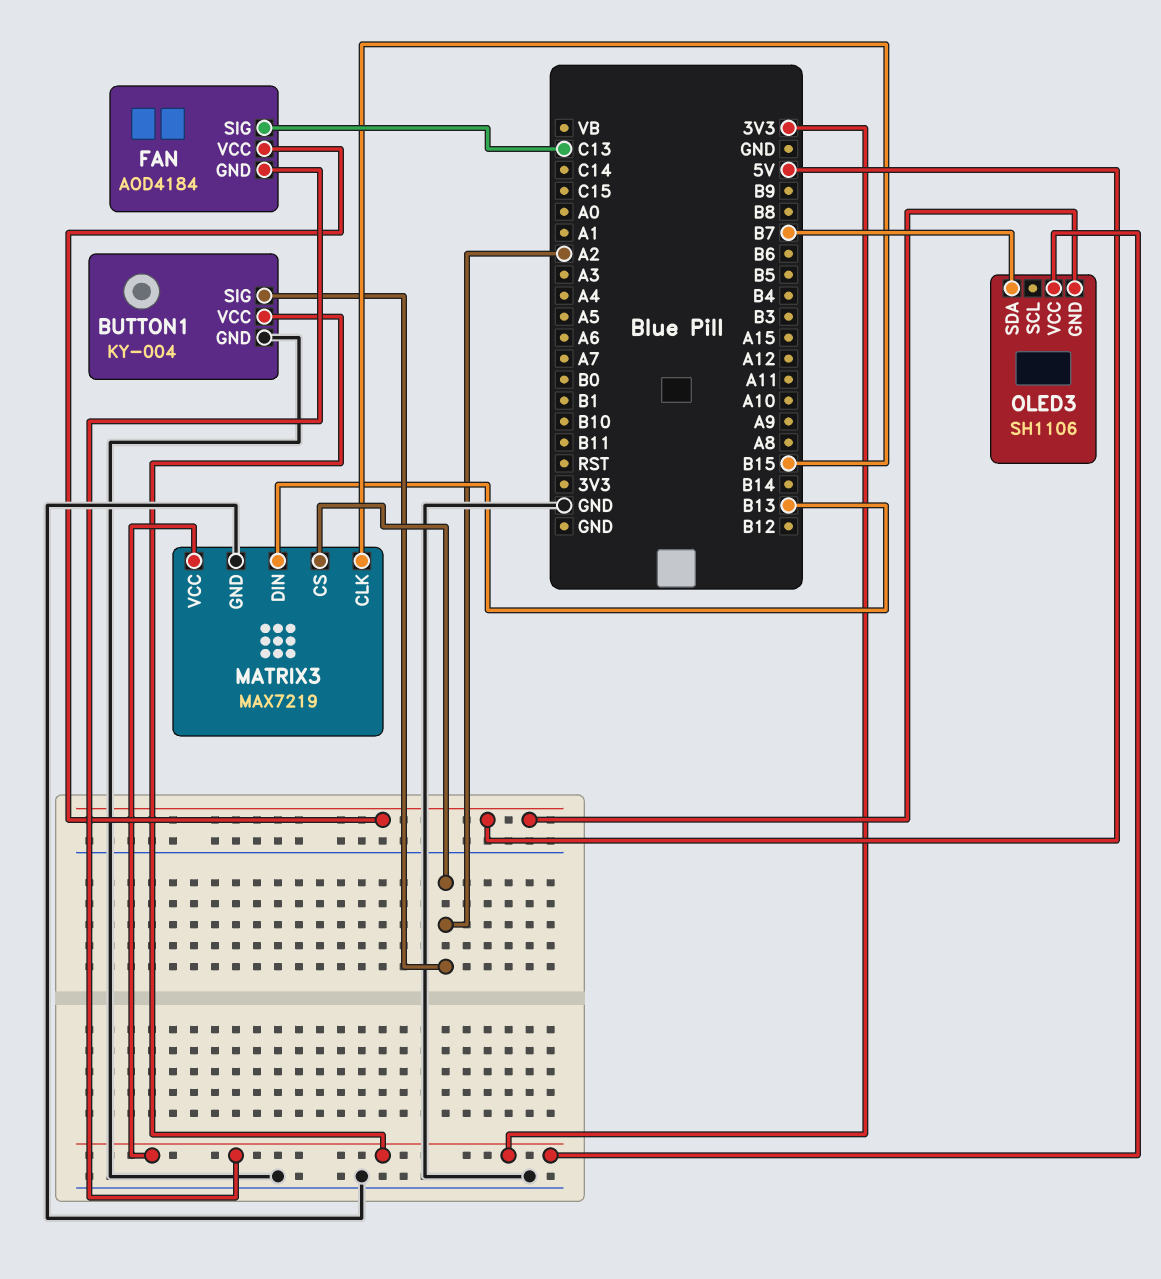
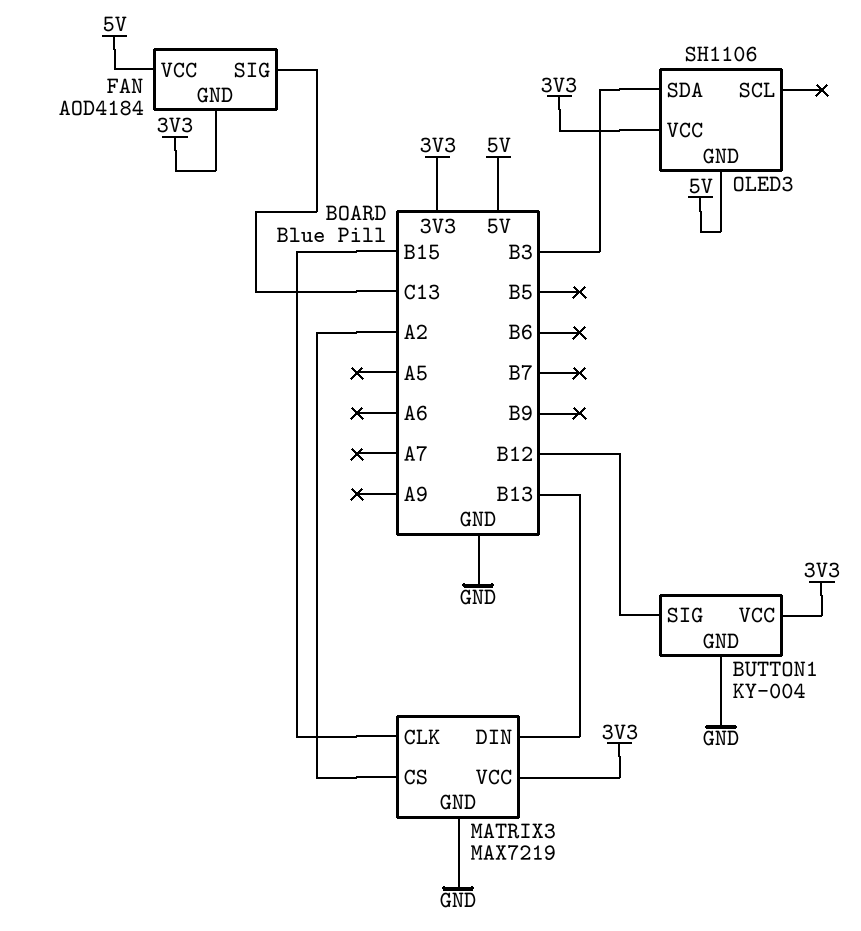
BUTTON1 pin SIG: A2 -> B12
OLED3 pin SDA: B7 -> B3

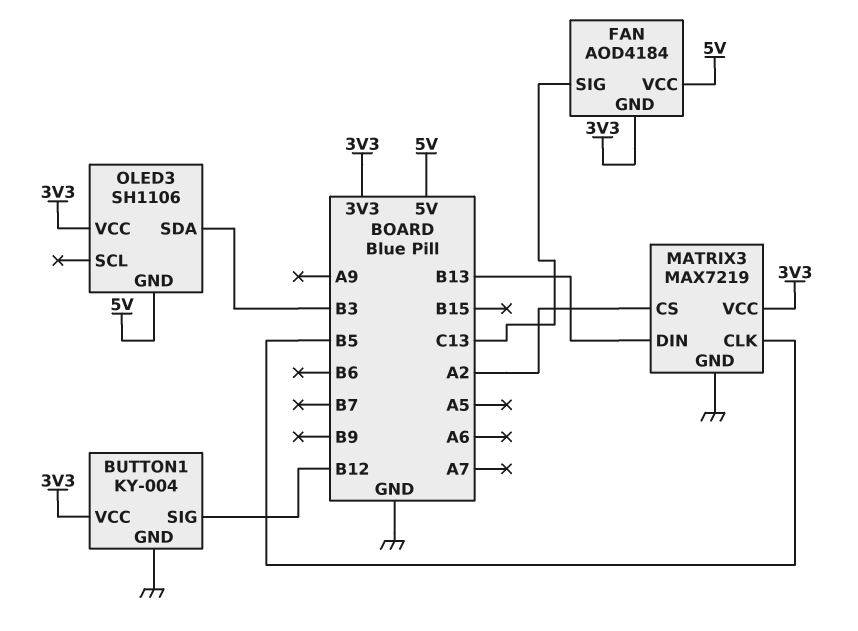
MATRIX3 pin CLK: B15 -> B5

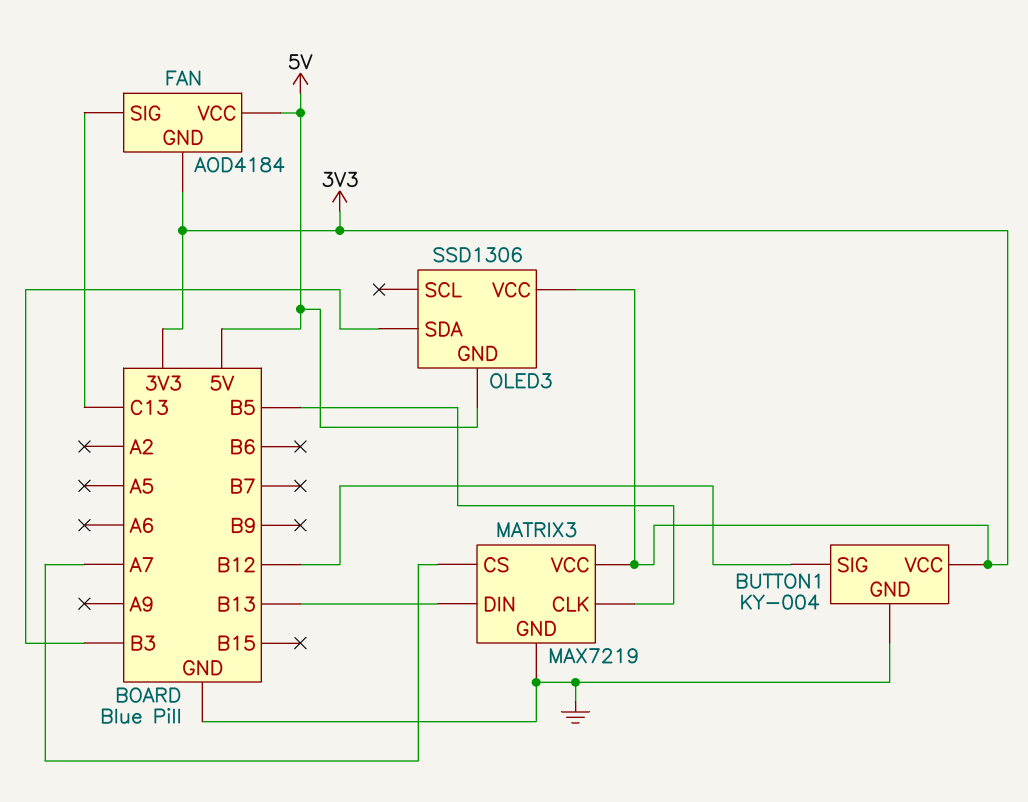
MATRIX3 pin CS: A2 -> A7
OLED3: SH1106 -> SSD1306

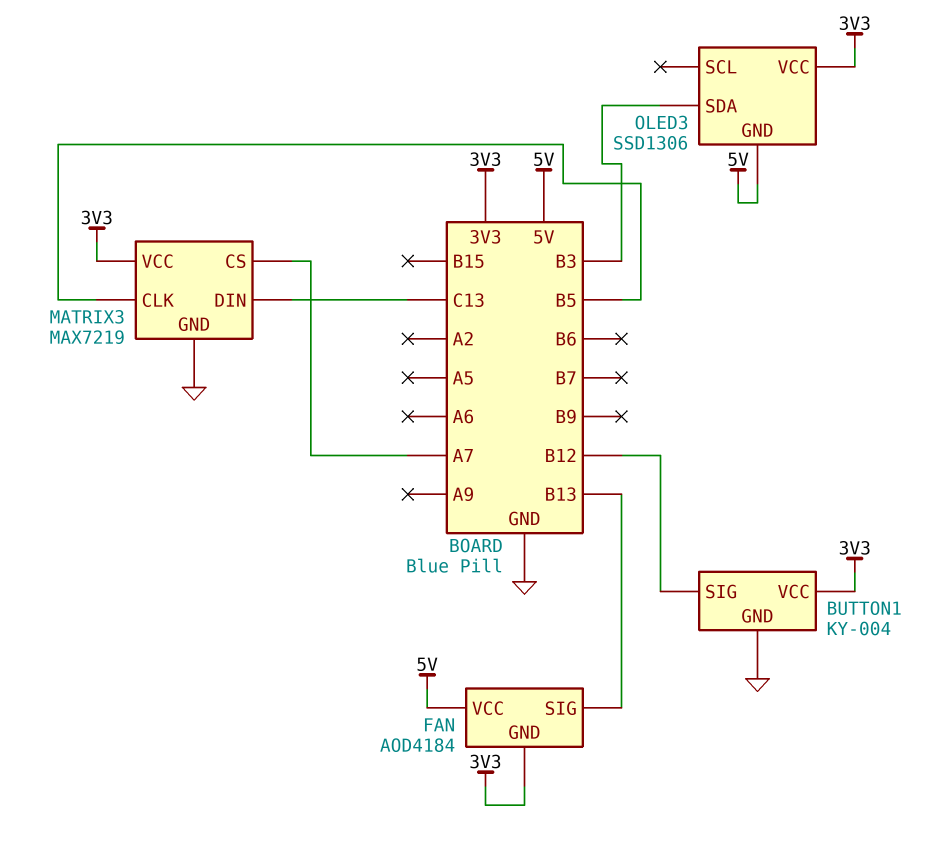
FAN pin SIG: C13 -> B13
MATRIX3 pin DIN: B13 -> C13

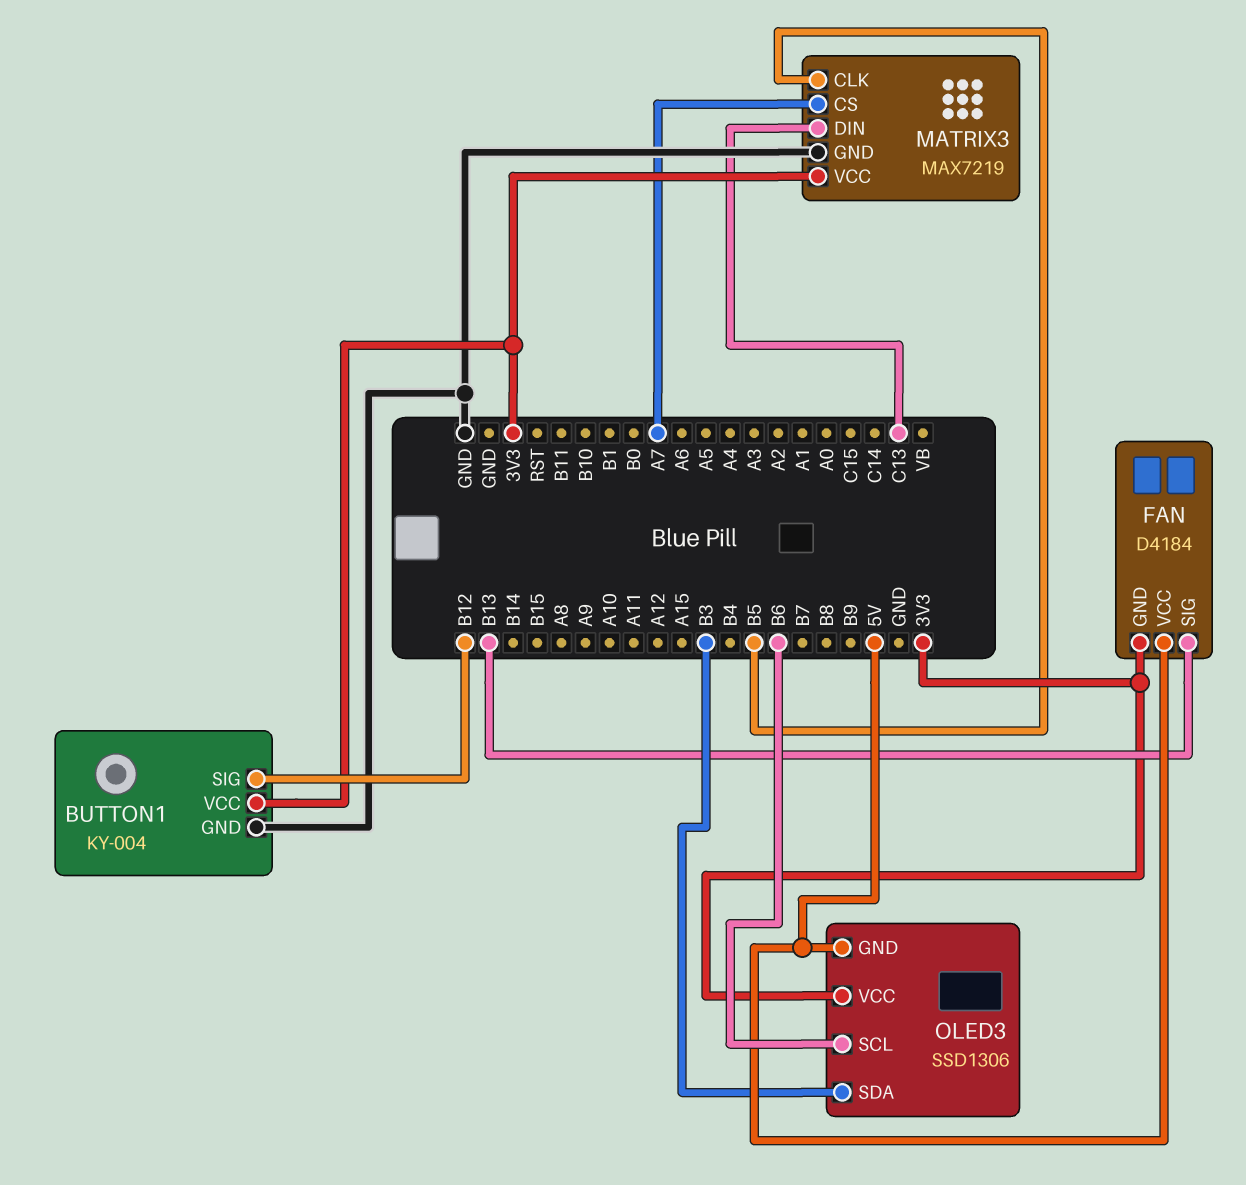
FAN: AOD4184 -> D4184
OLED3 pin SCL: none -> B6

